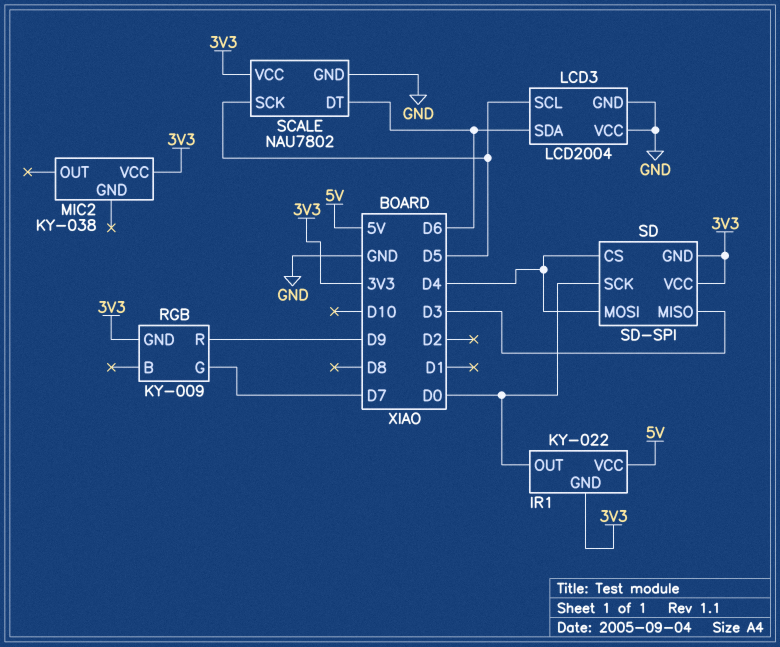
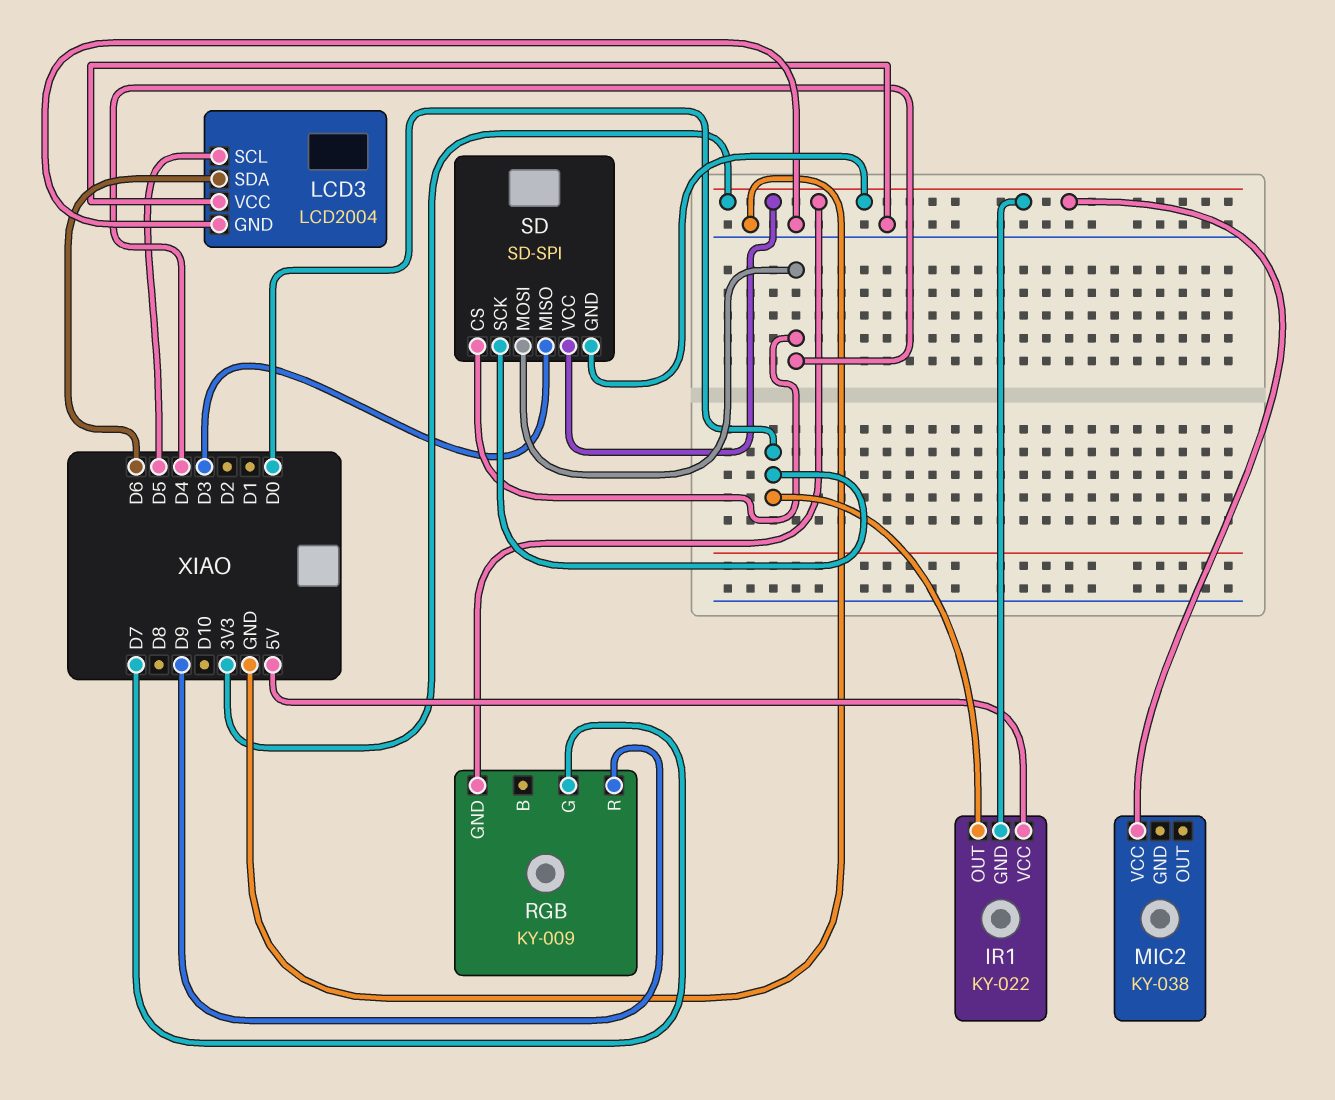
SCALE: NAU7802 -> none
SCALE pin DT: D6 -> none
SCALE pin GND: GND -> none
SCALE pin SCK: D5 -> none
SCALE pin VCC: 3V3 -> none

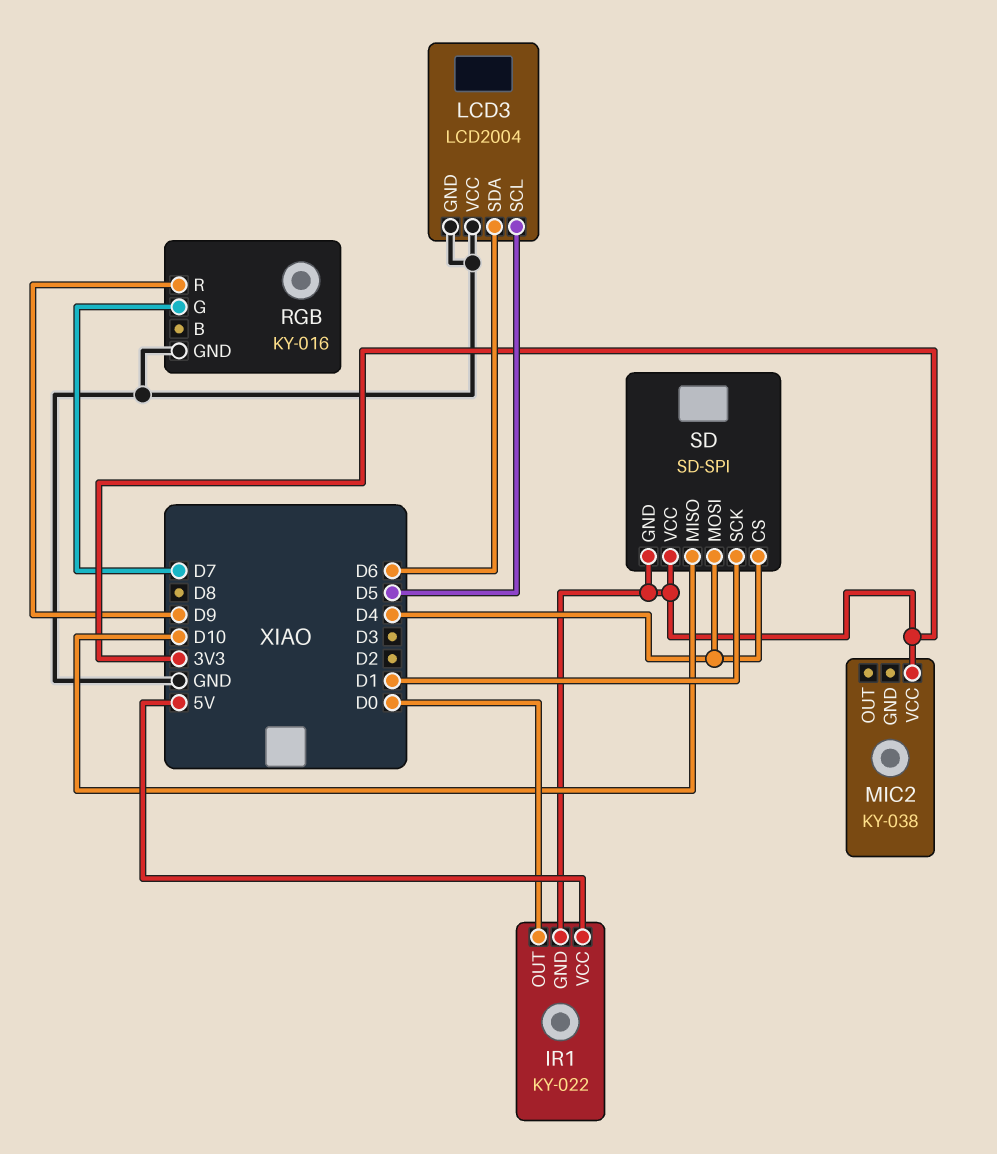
RGB: KY-009 -> KY-016
RGB pin GND: 3V3 -> GND
SD pin MISO: D3 -> D10
SD pin SCK: D0 -> D1

